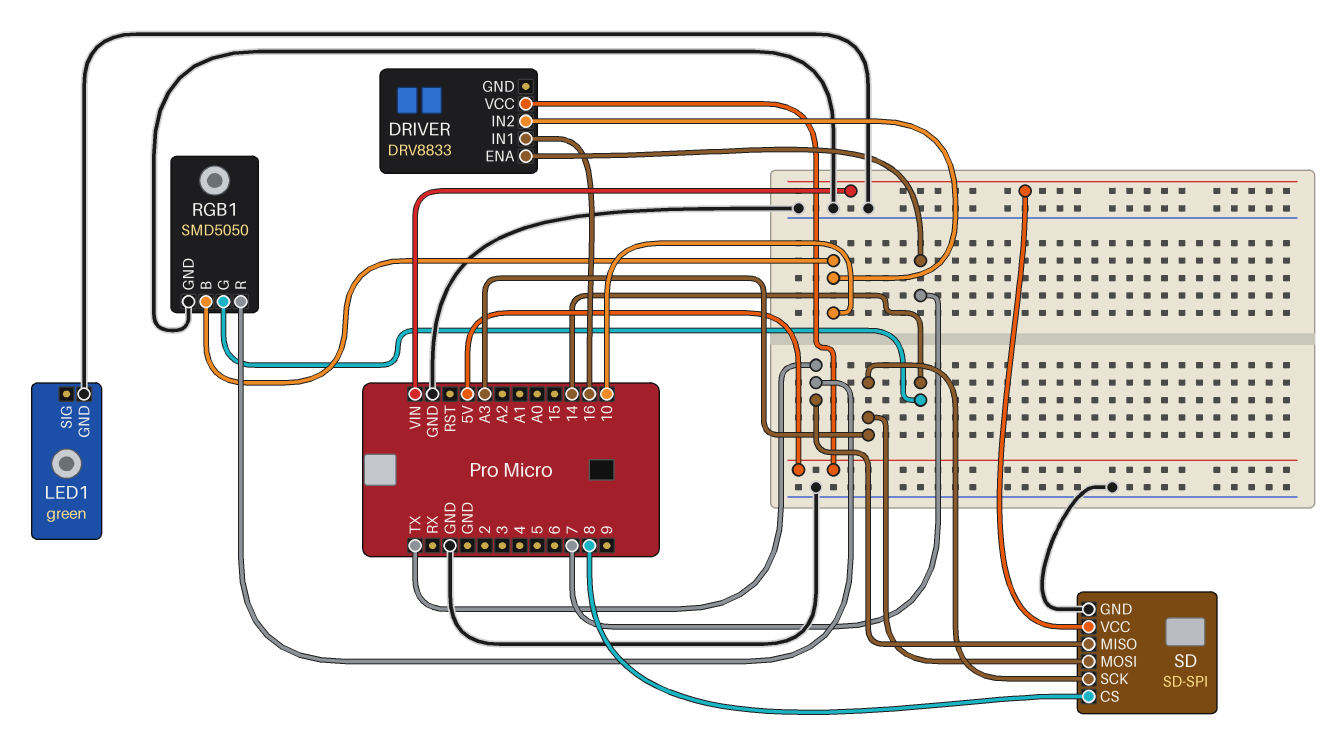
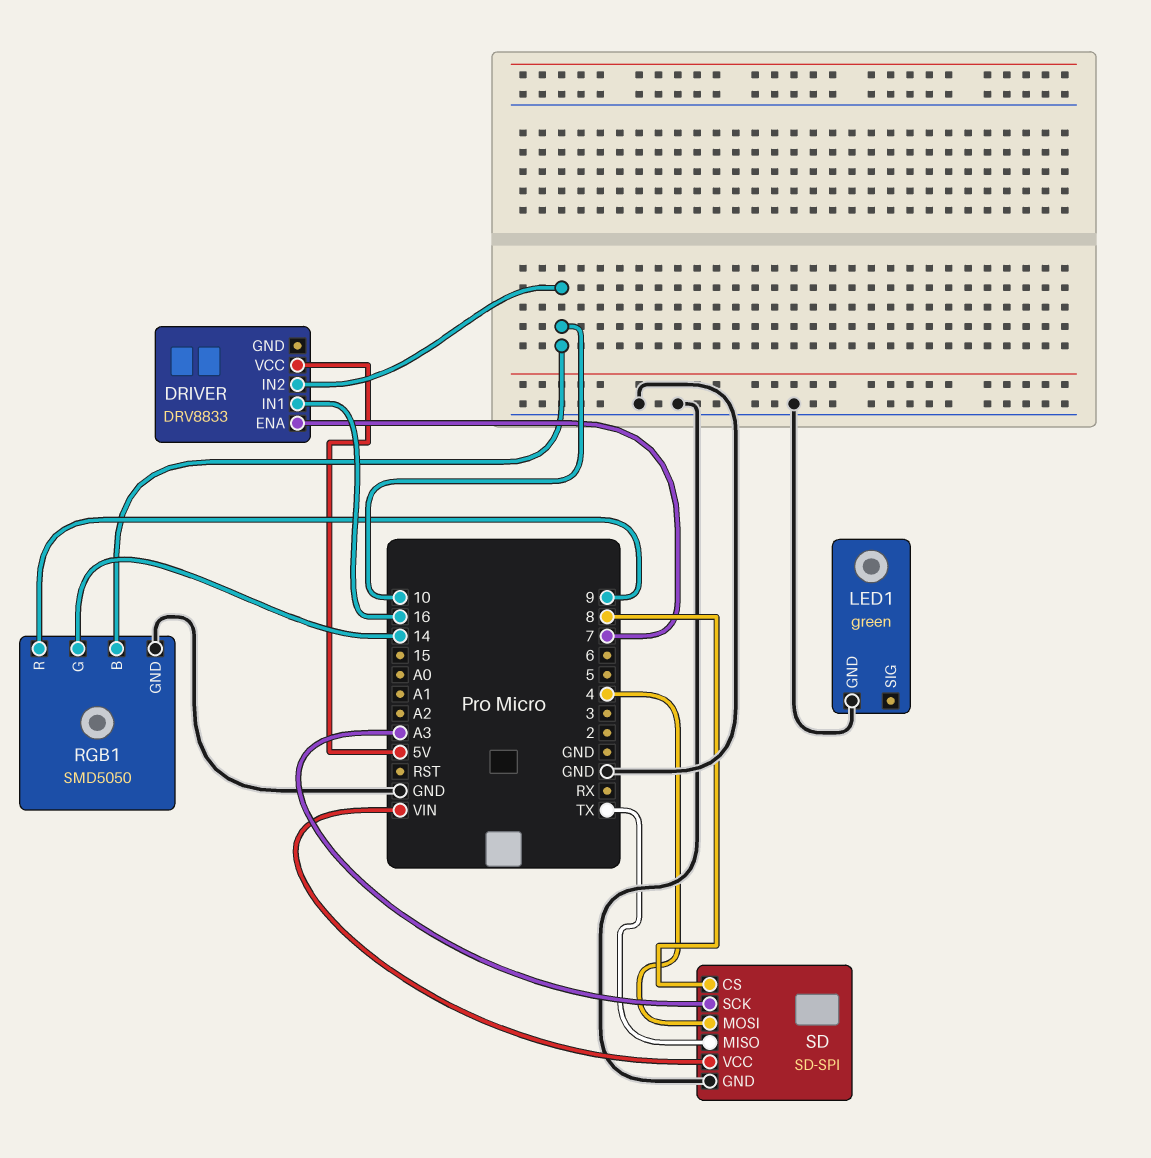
RGB1 pin R: TX -> 9
SD pin MOSI: A3 -> 4

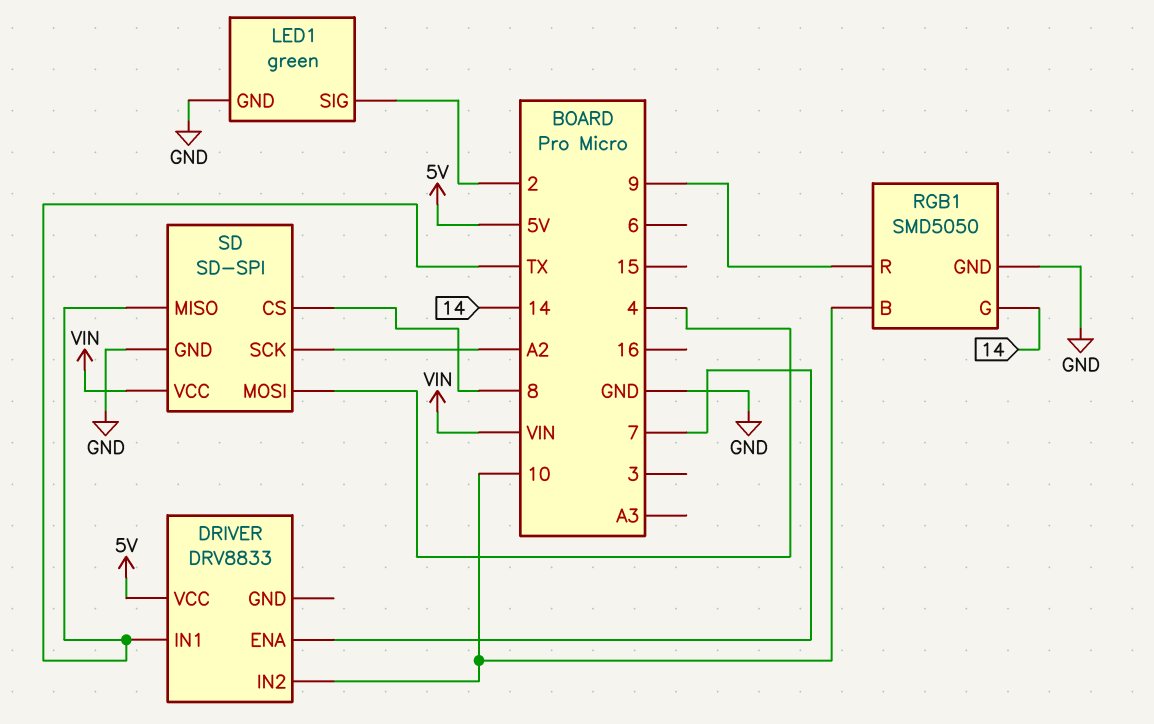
DRIVER pin IN1: 16 -> TX
LED1 pin SIG: none -> 2
SD pin SCK: A3 -> A2

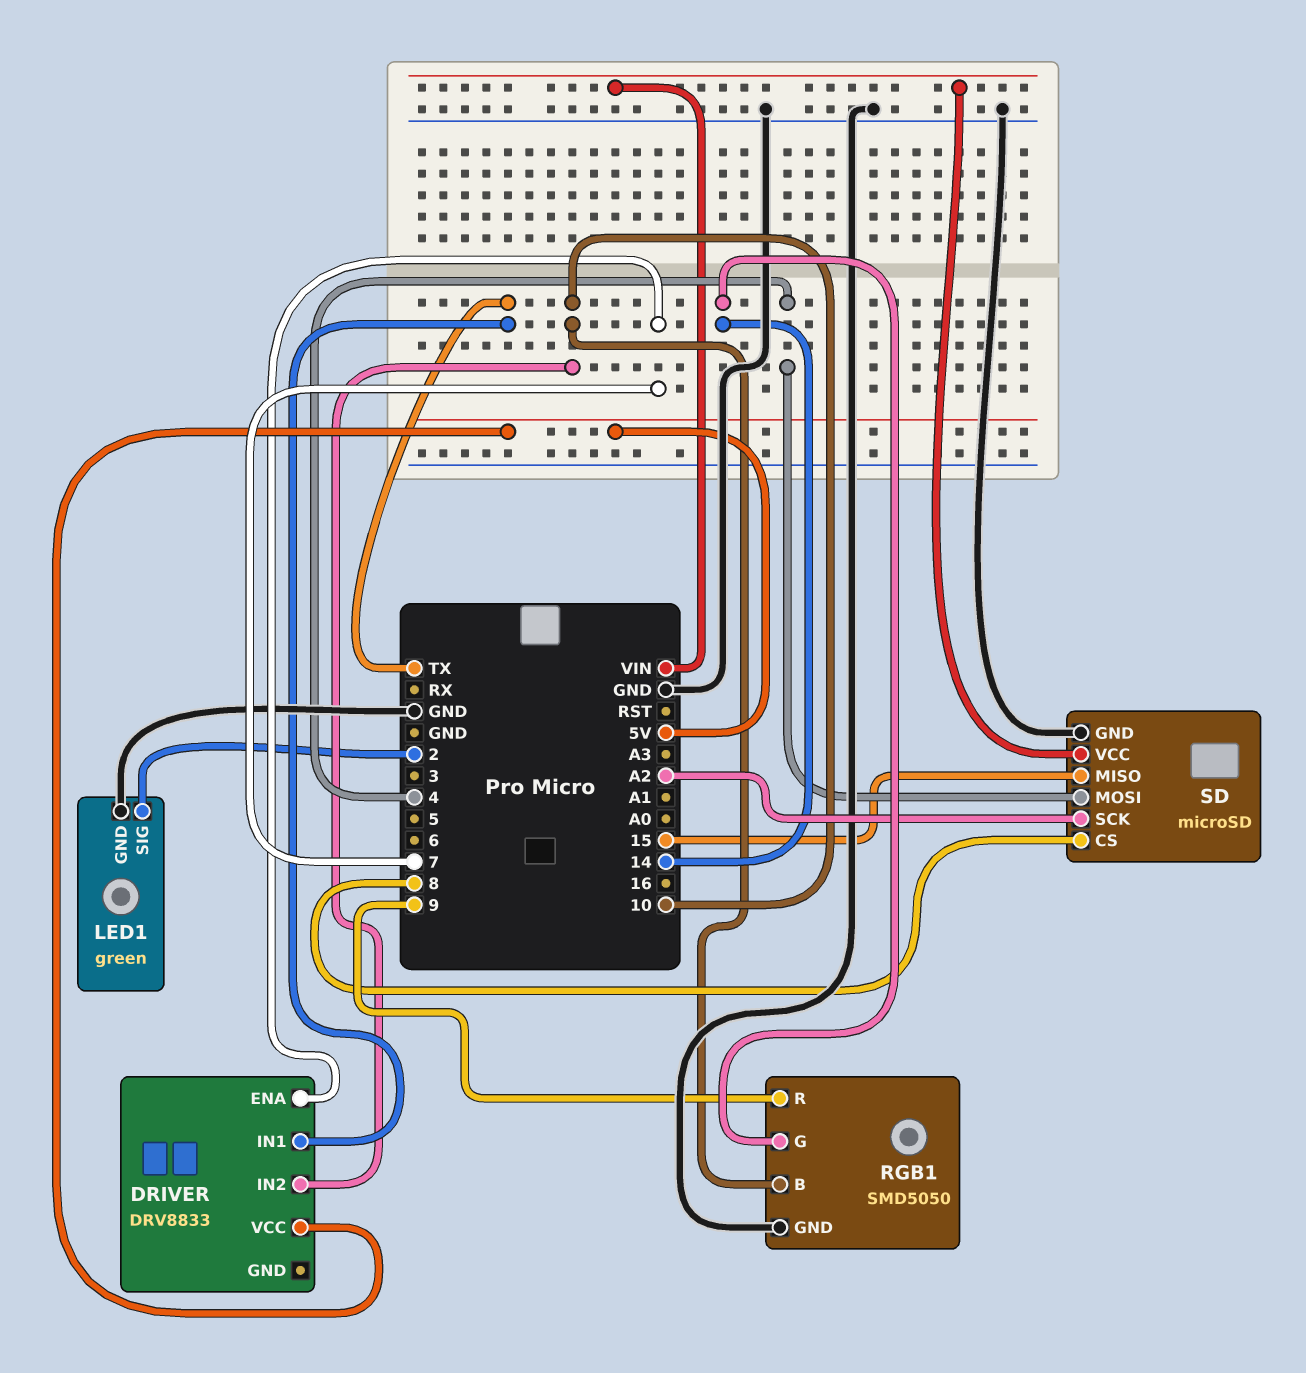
SD: SD-SPI -> microSD
SD pin MISO: TX -> 15

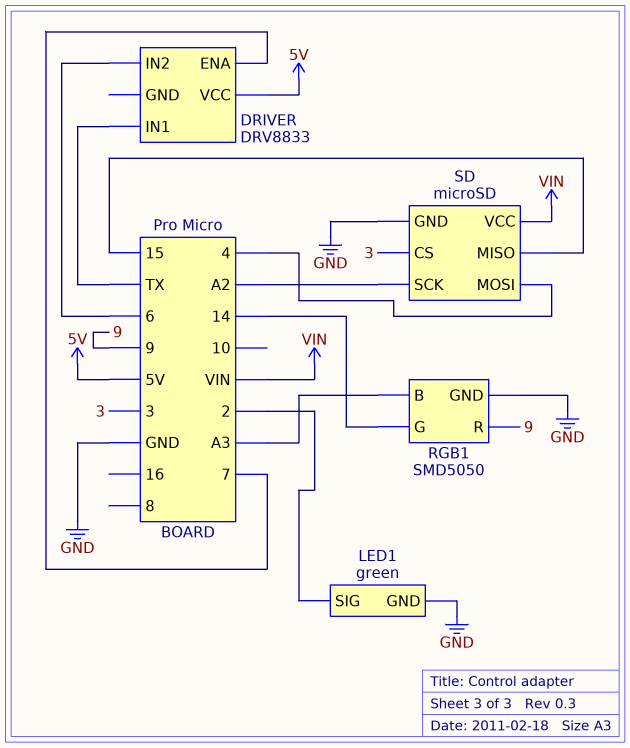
DRIVER pin IN2: 10 -> 6
RGB1 pin B: 10 -> A3
SD pin CS: 8 -> 3

